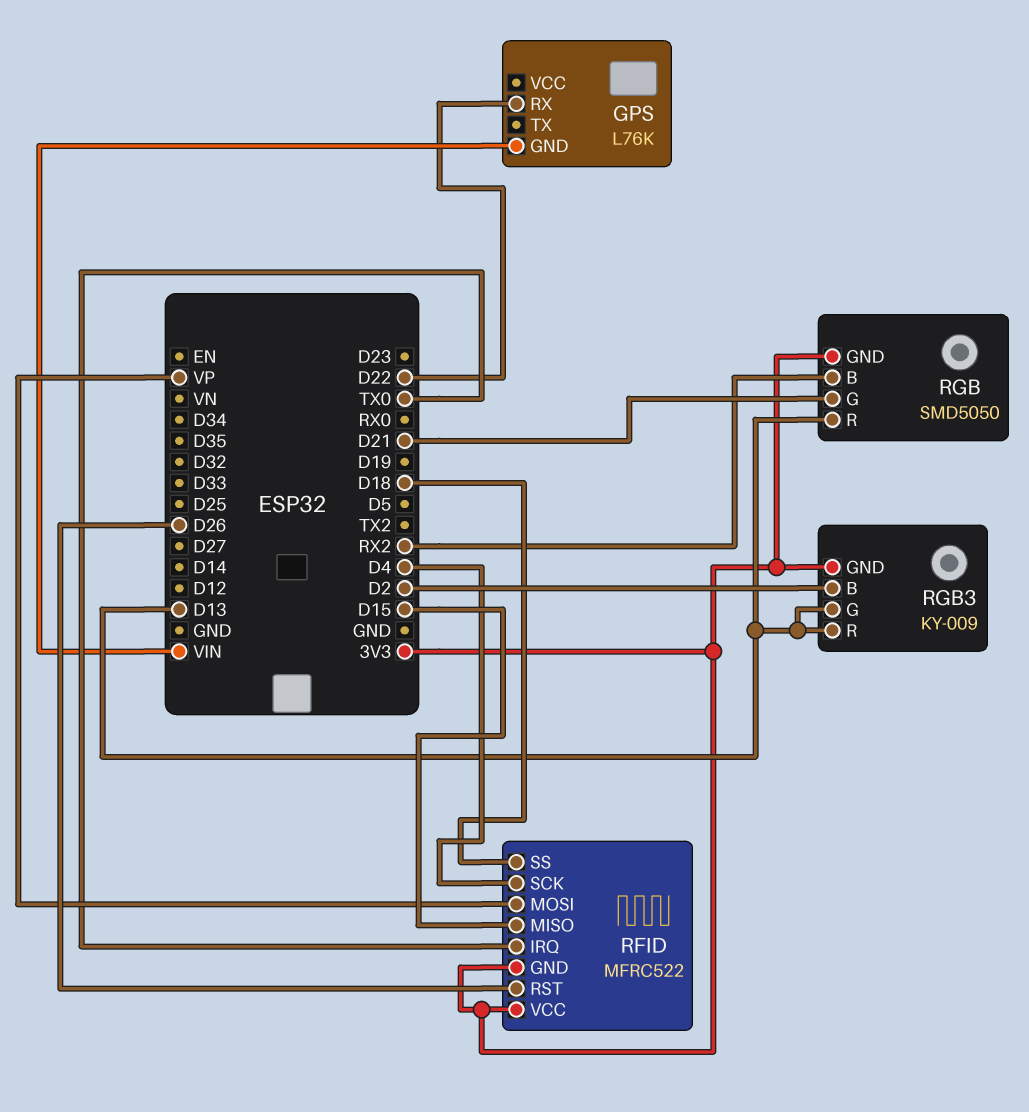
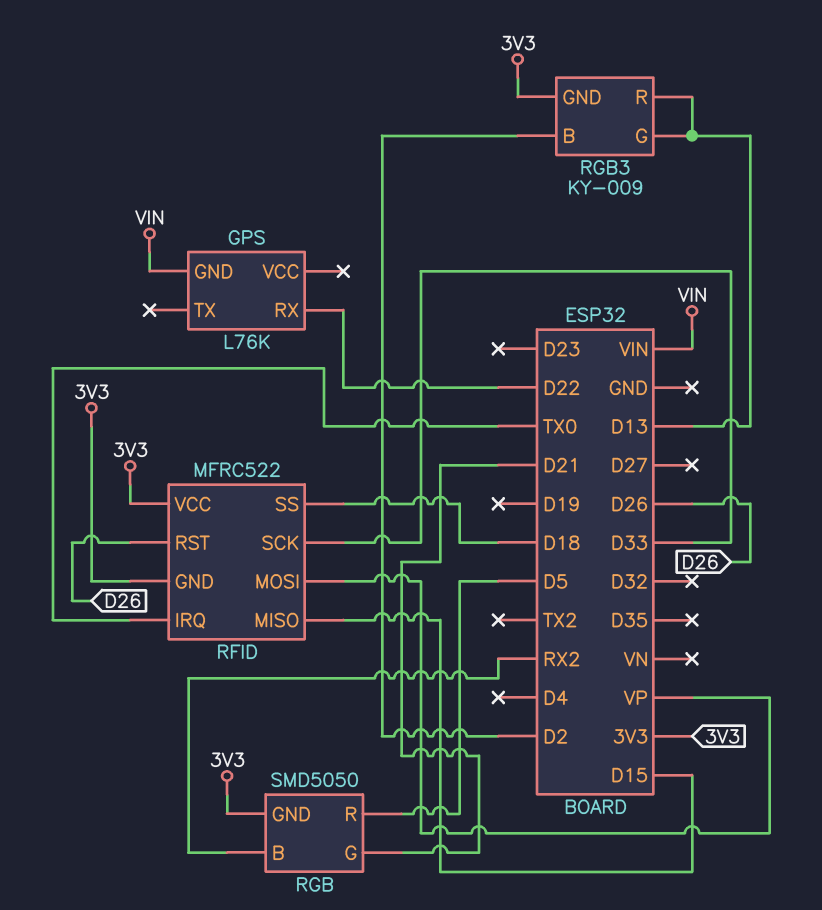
RFID pin SCK: D4 -> D33
RGB pin R: D13 -> D5

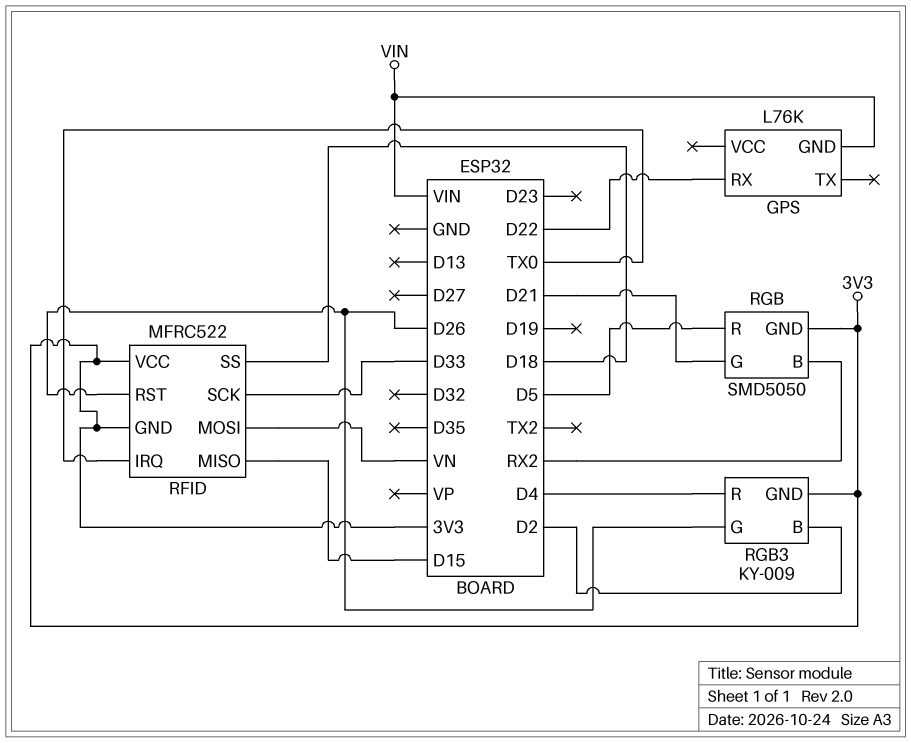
RFID pin MOSI: VP -> VN
RGB3 pin G: D13 -> D26
RGB3 pin R: D13 -> D4

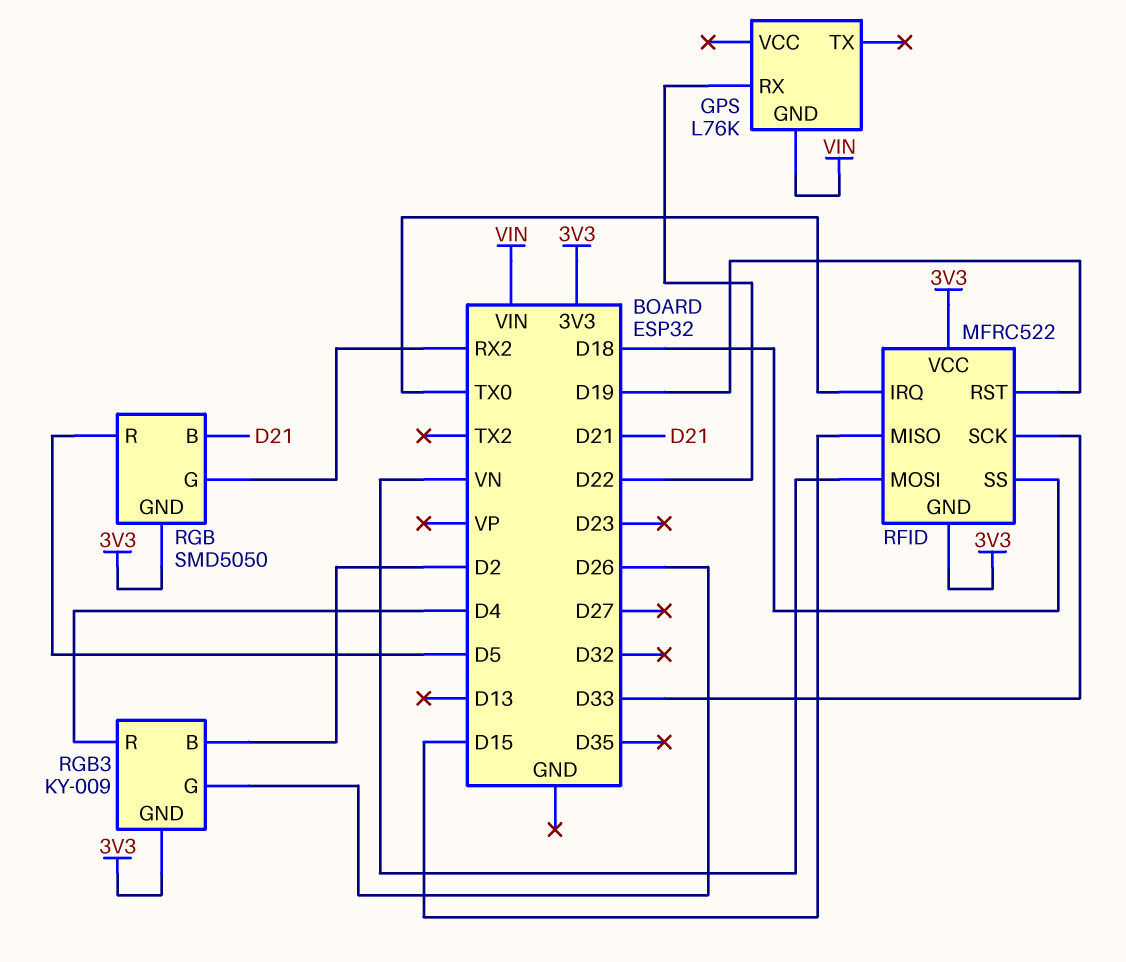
RFID pin RST: D26 -> D19
RGB pin B: RX2 -> D21
RGB pin G: D21 -> RX2

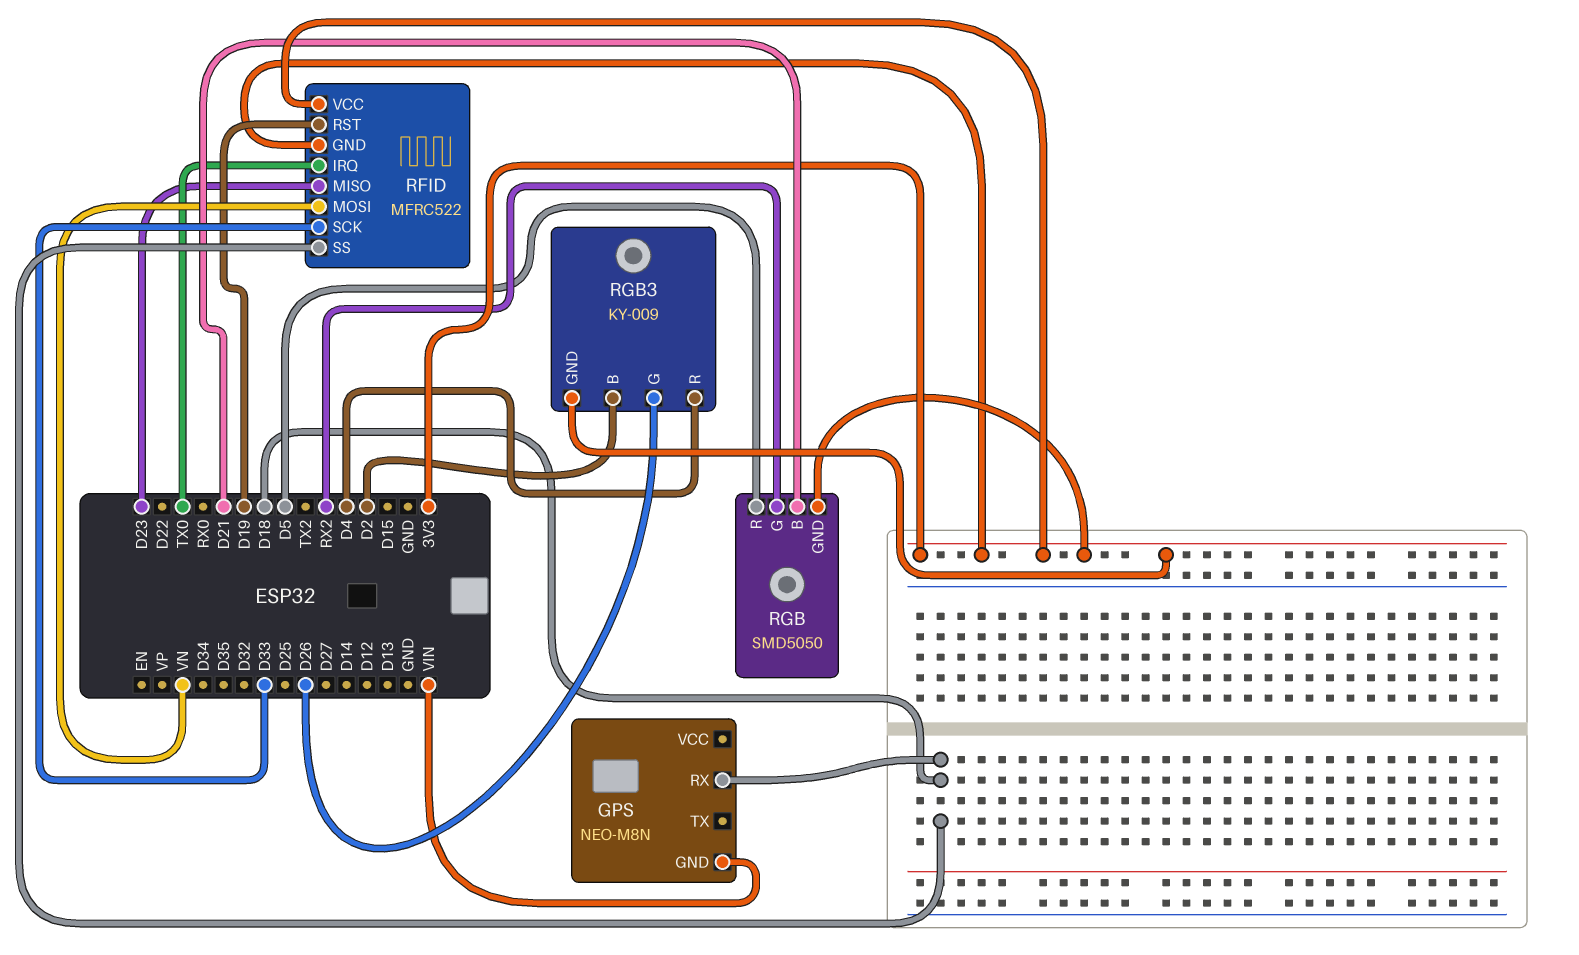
GPS: L76K -> NEO-M8N
GPS pin RX: D22 -> D18
RFID pin MISO: D15 -> D23

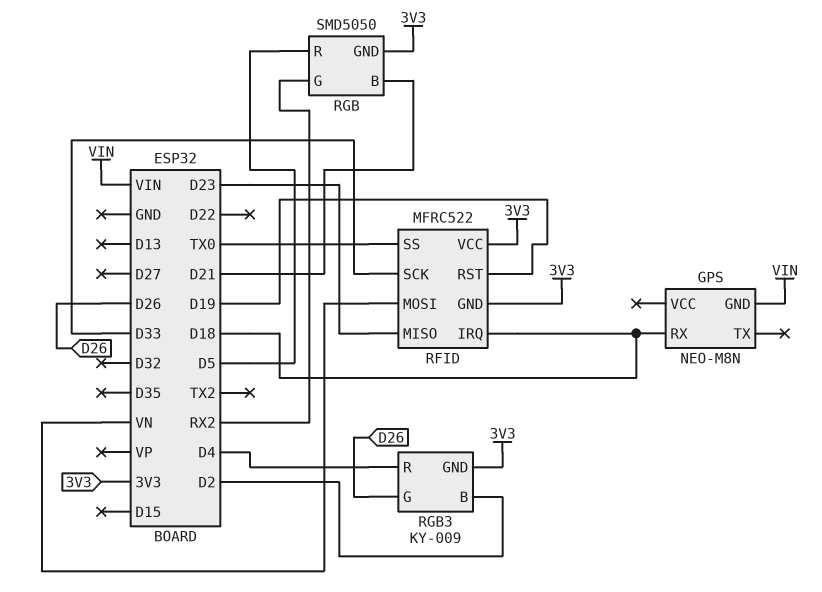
RFID pin IRQ: TX0 -> D18
RFID pin SS: D18 -> TX0

